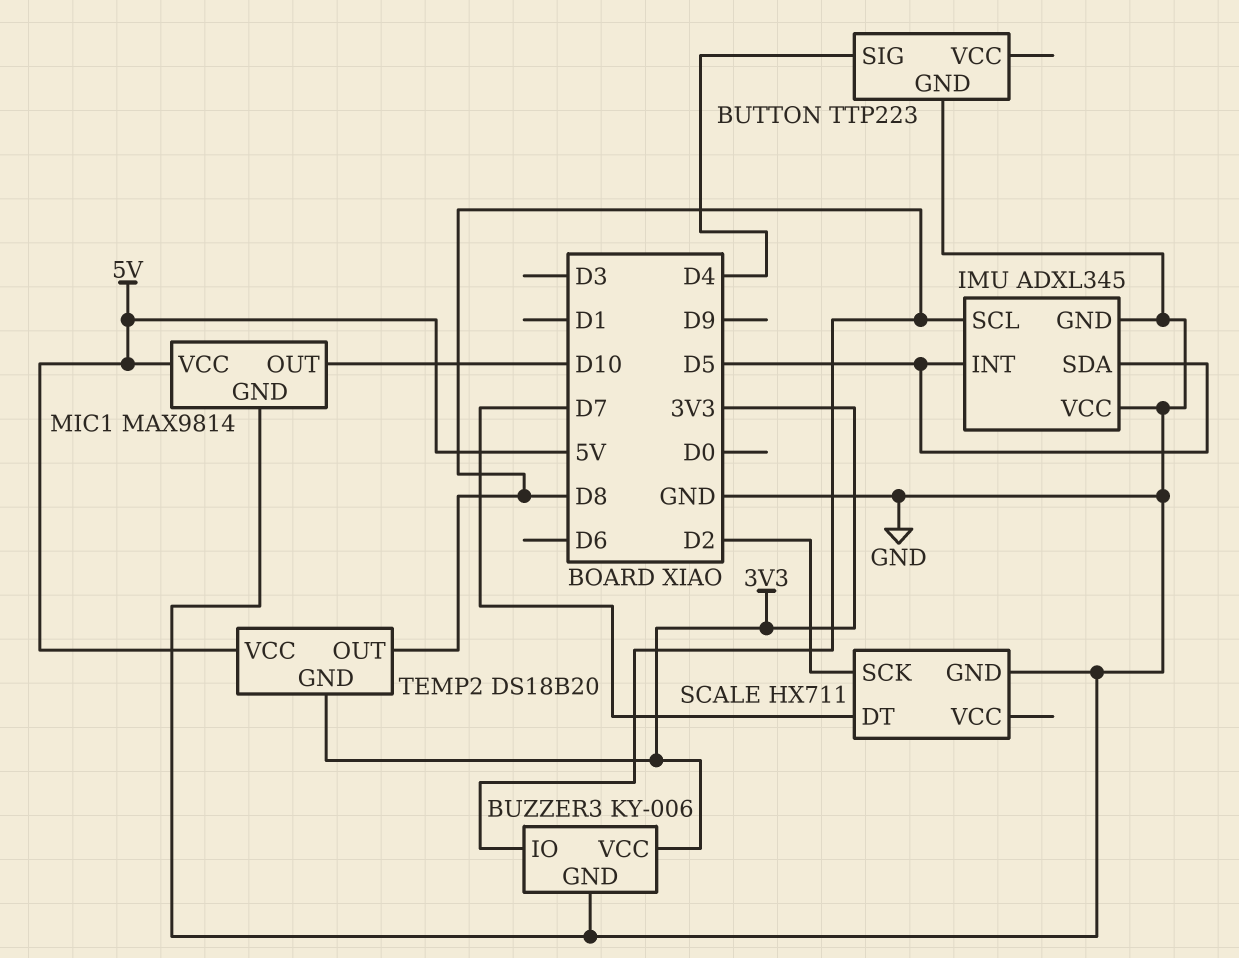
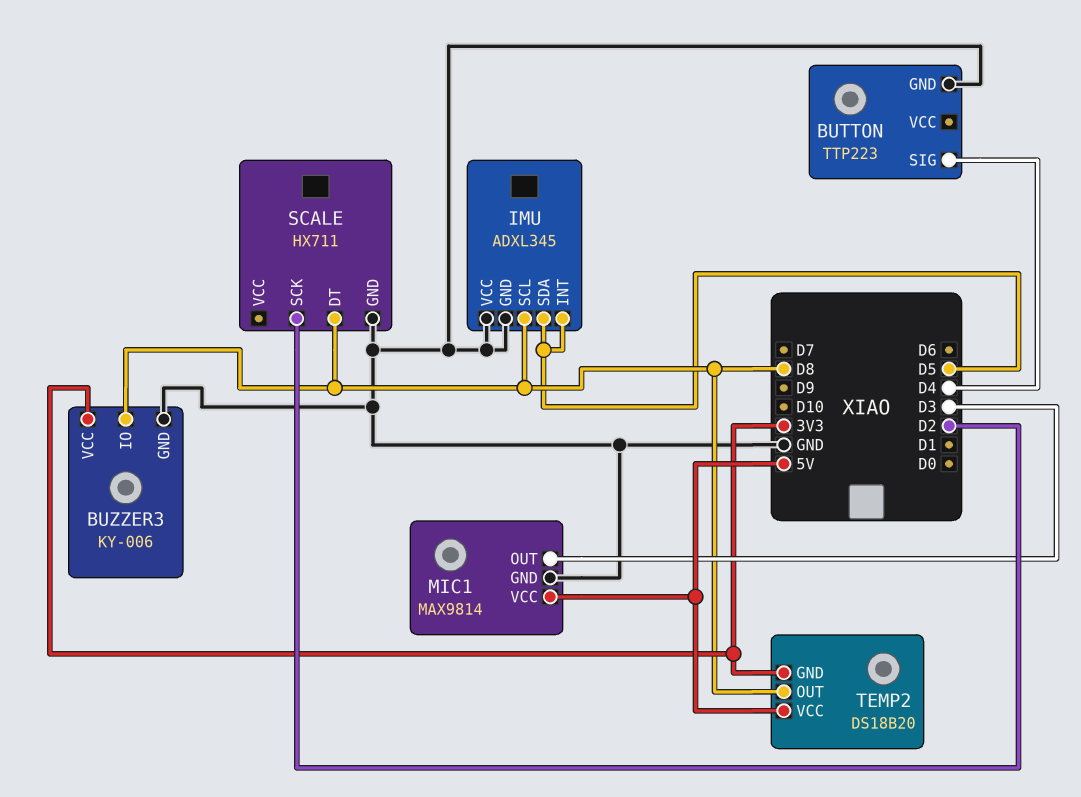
MIC1 pin OUT: D10 -> D3
SCALE pin DT: D7 -> D8

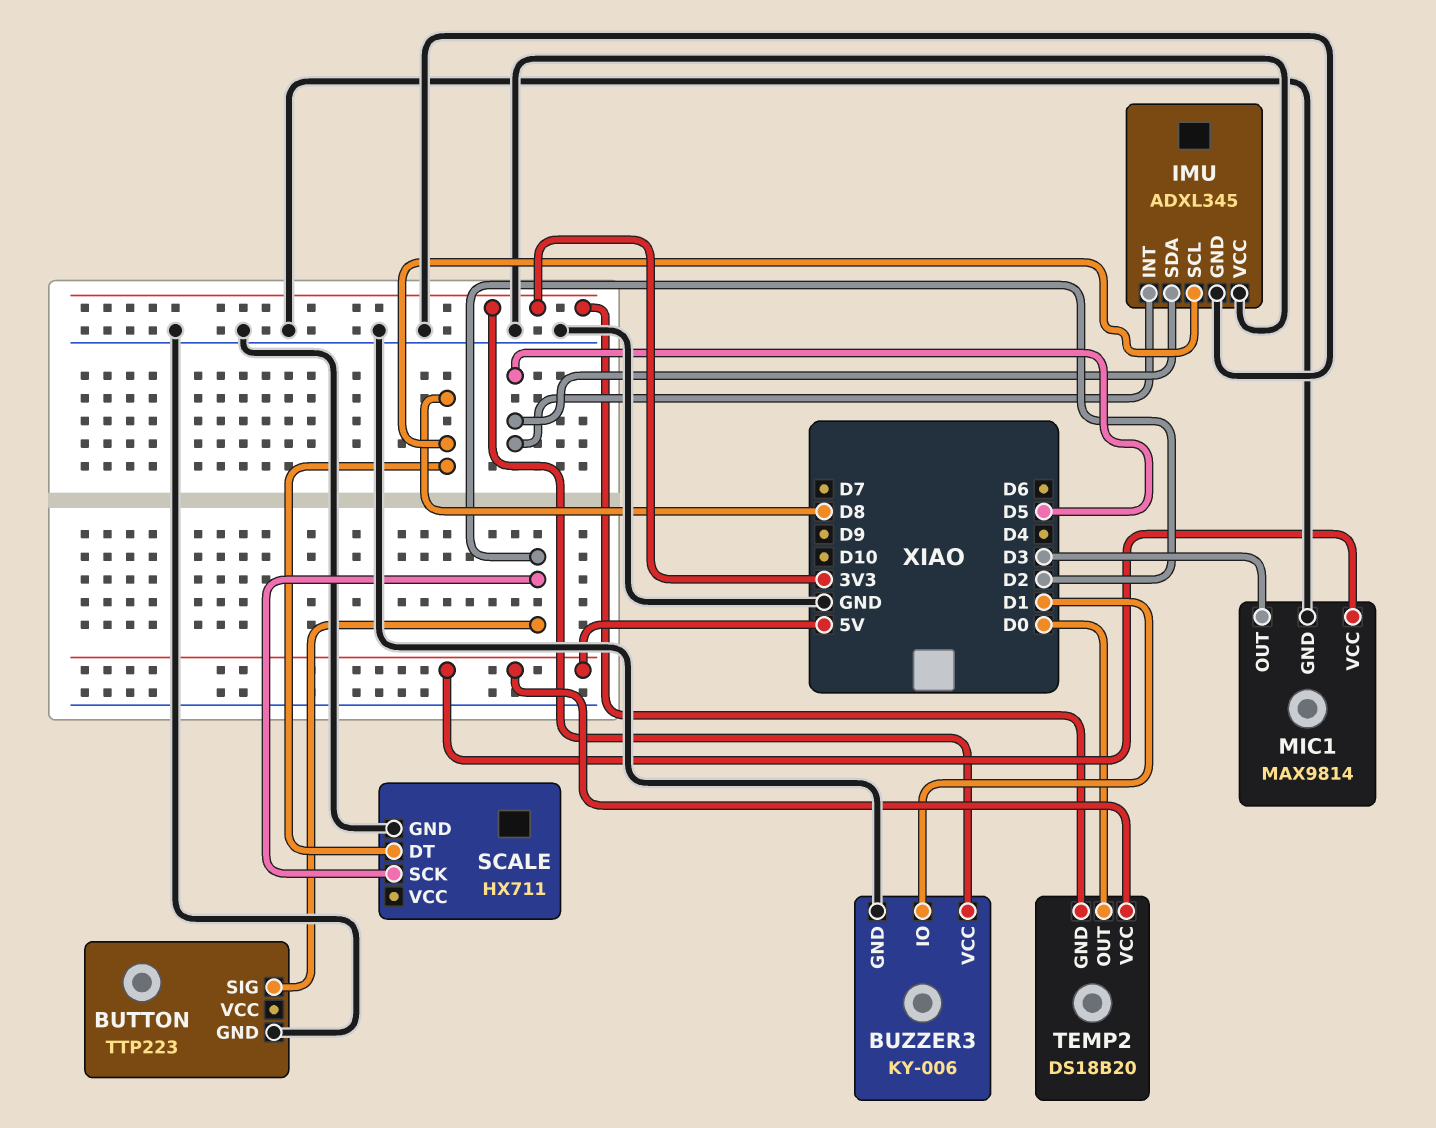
BUTTON pin SIG: D4 -> D2
BUZZER3 pin IO: D8 -> D1
TEMP2 pin OUT: D8 -> D0

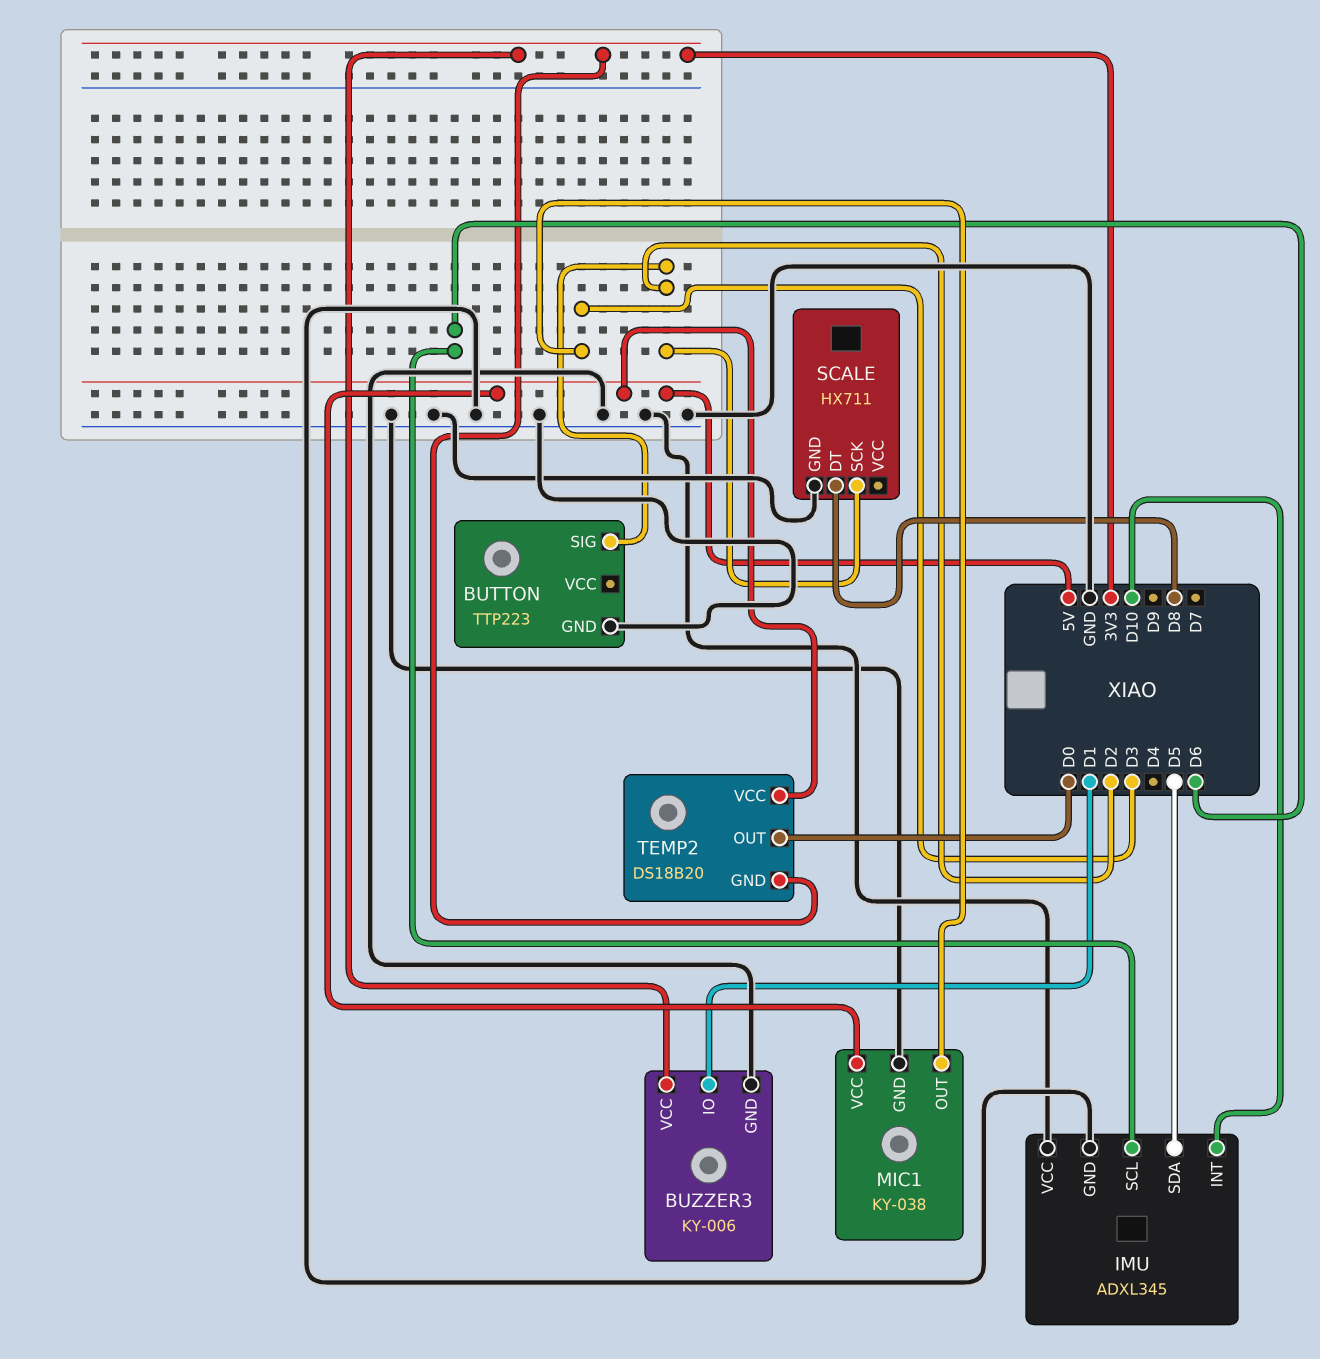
IMU pin INT: D5 -> D10
IMU pin SCL: D8 -> D6
MIC1: MAX9814 -> KY-038

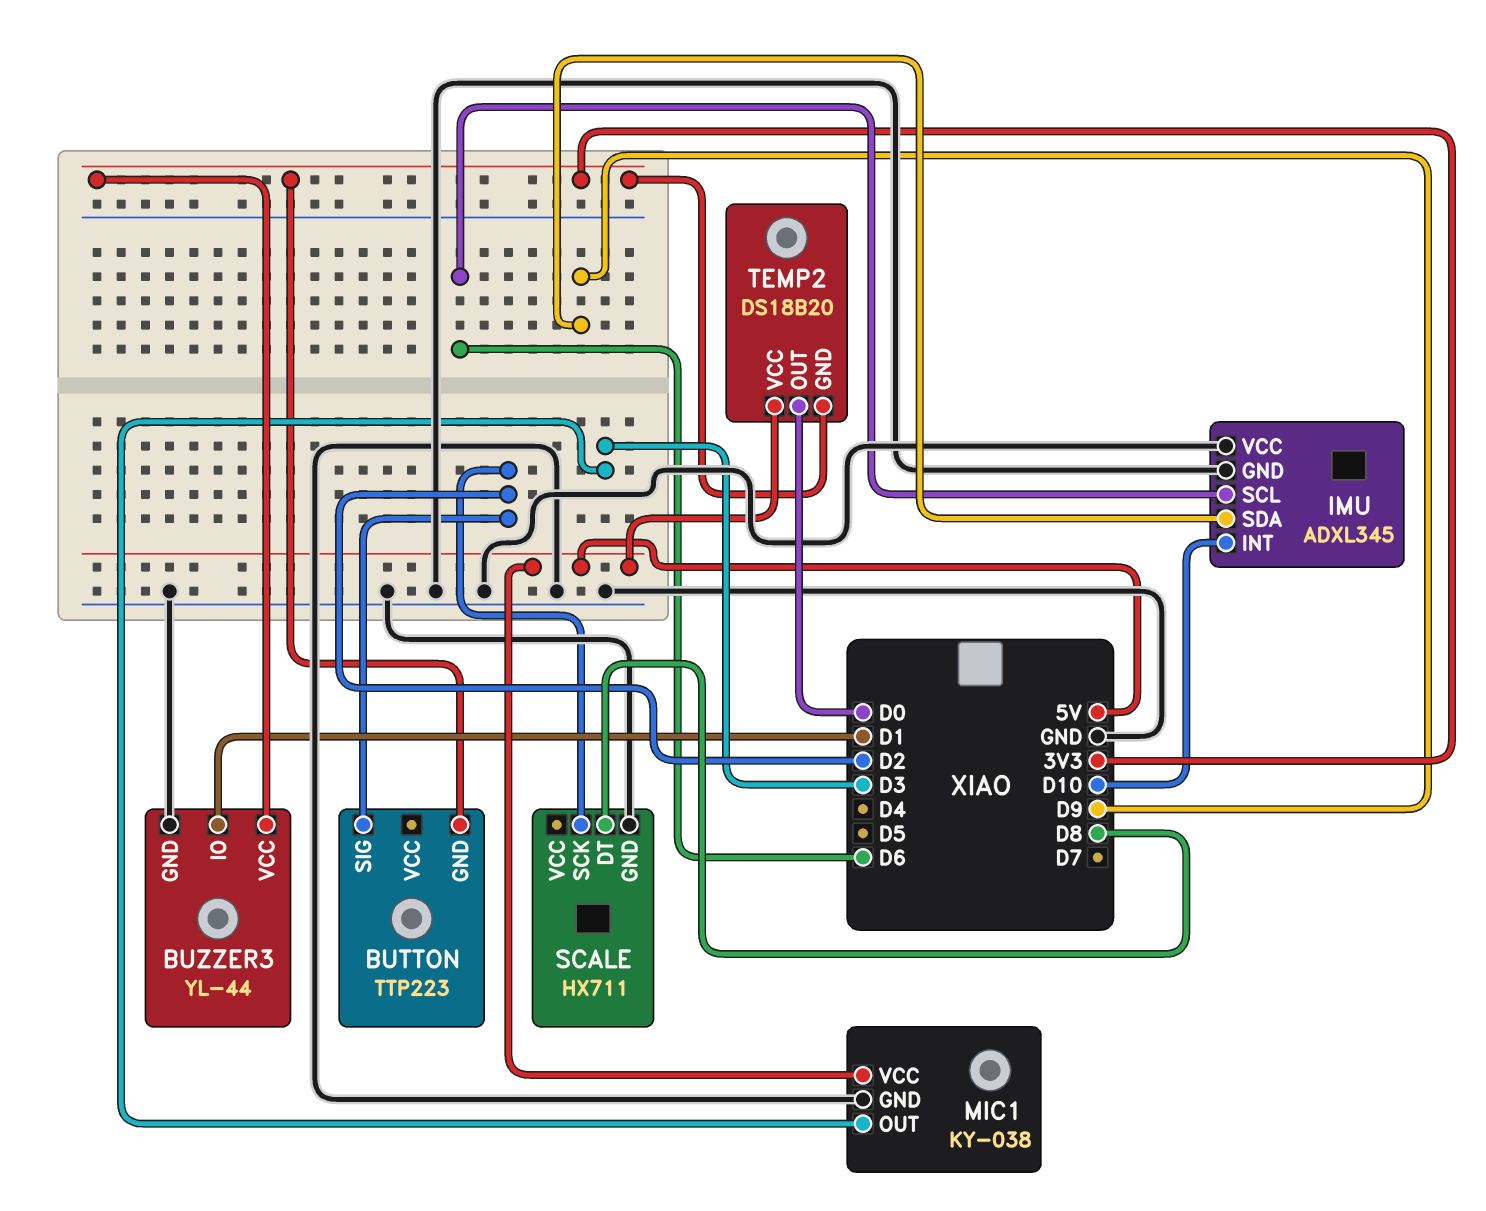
BUTTON pin GND: GND -> 3V3
BUZZER3: KY-006 -> YL-44
IMU pin SDA: D5 -> D9

